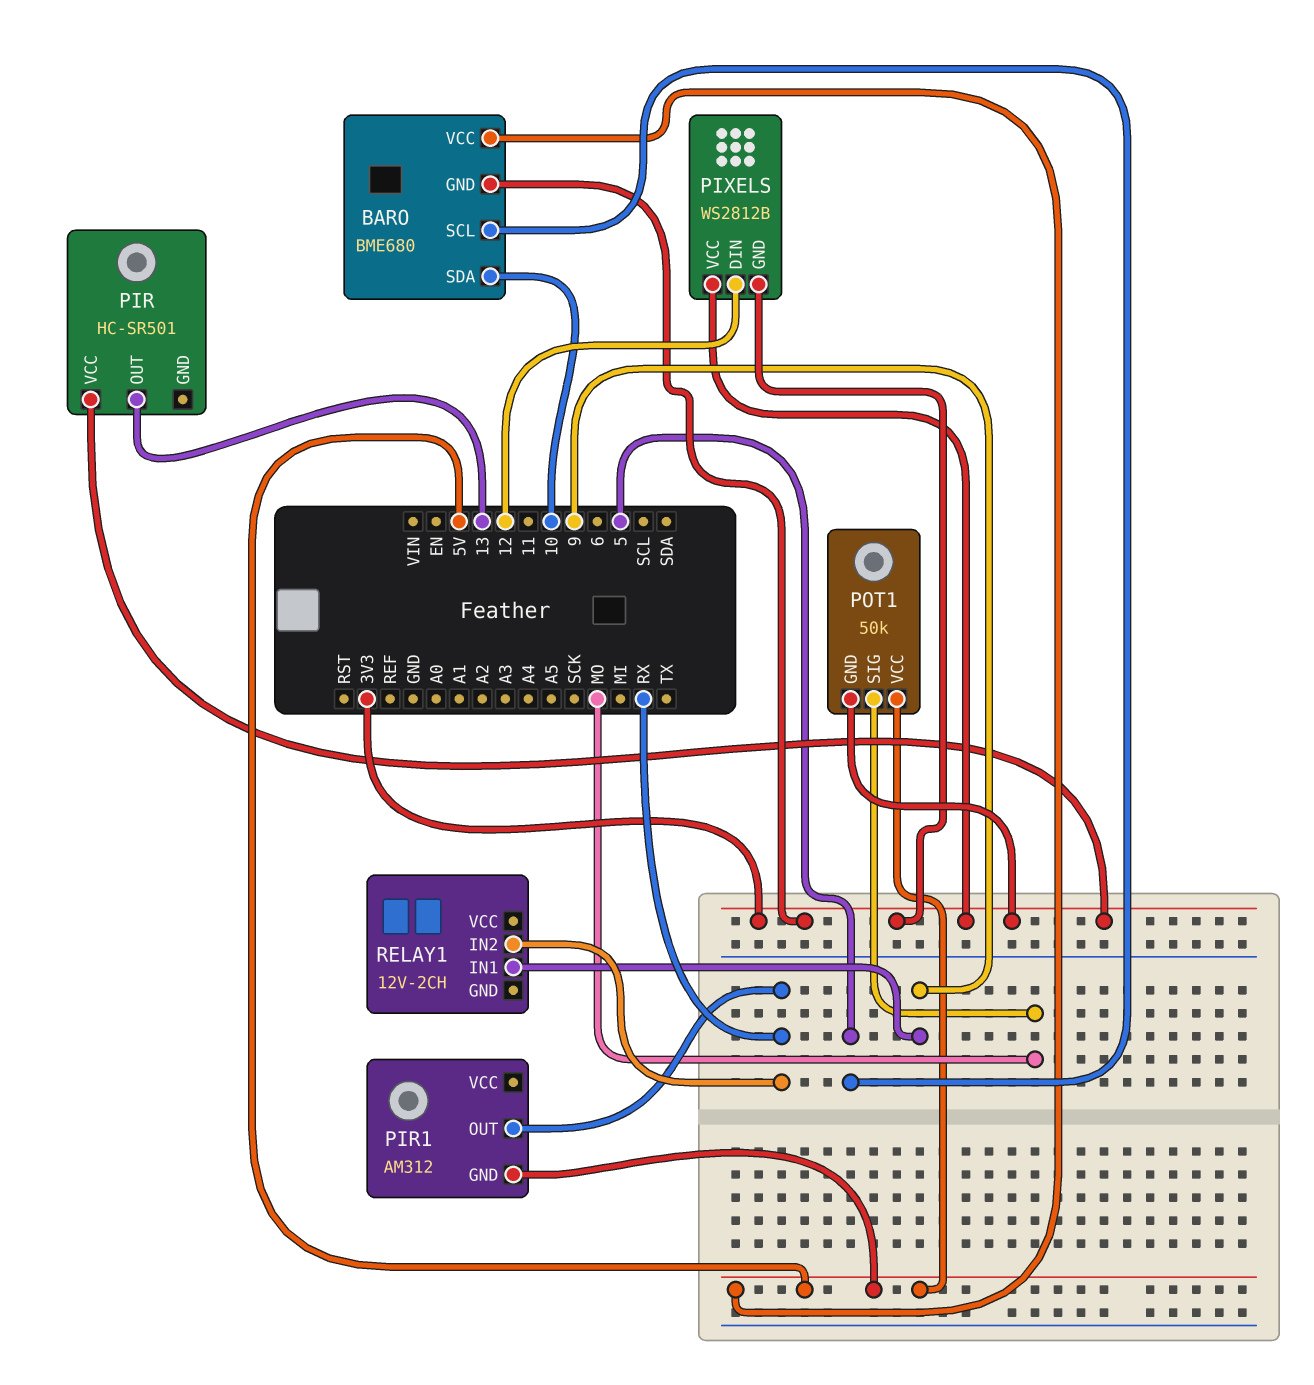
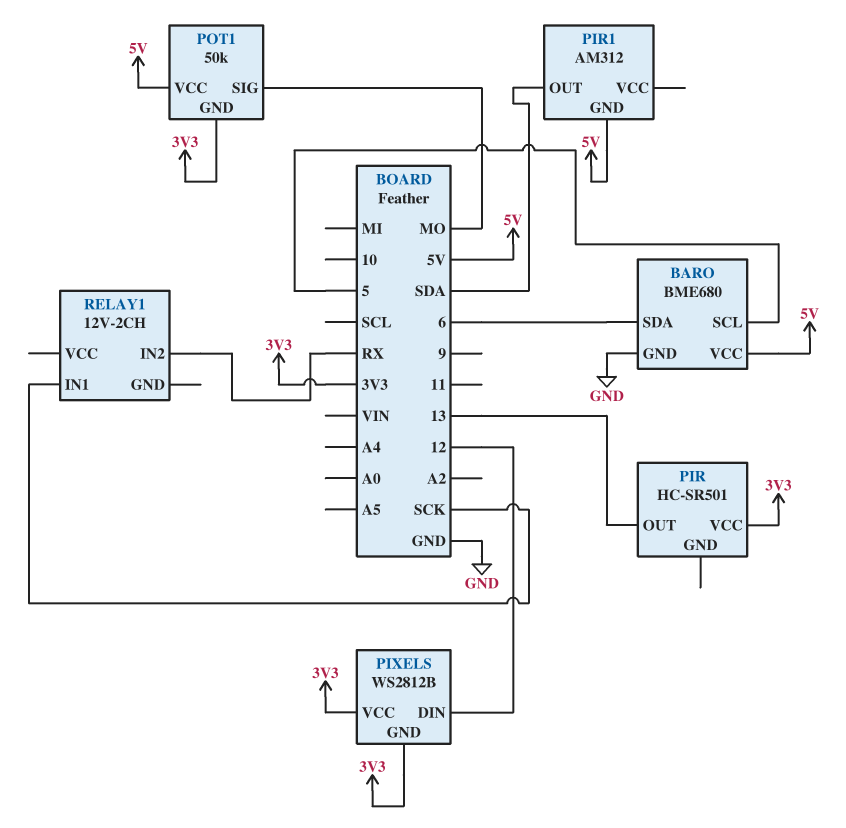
BARO pin GND: 3V3 -> GND
BARO pin SDA: 10 -> 6
PIR1 pin OUT: RX -> SDA
RELAY1 pin IN1: 9 -> SCK

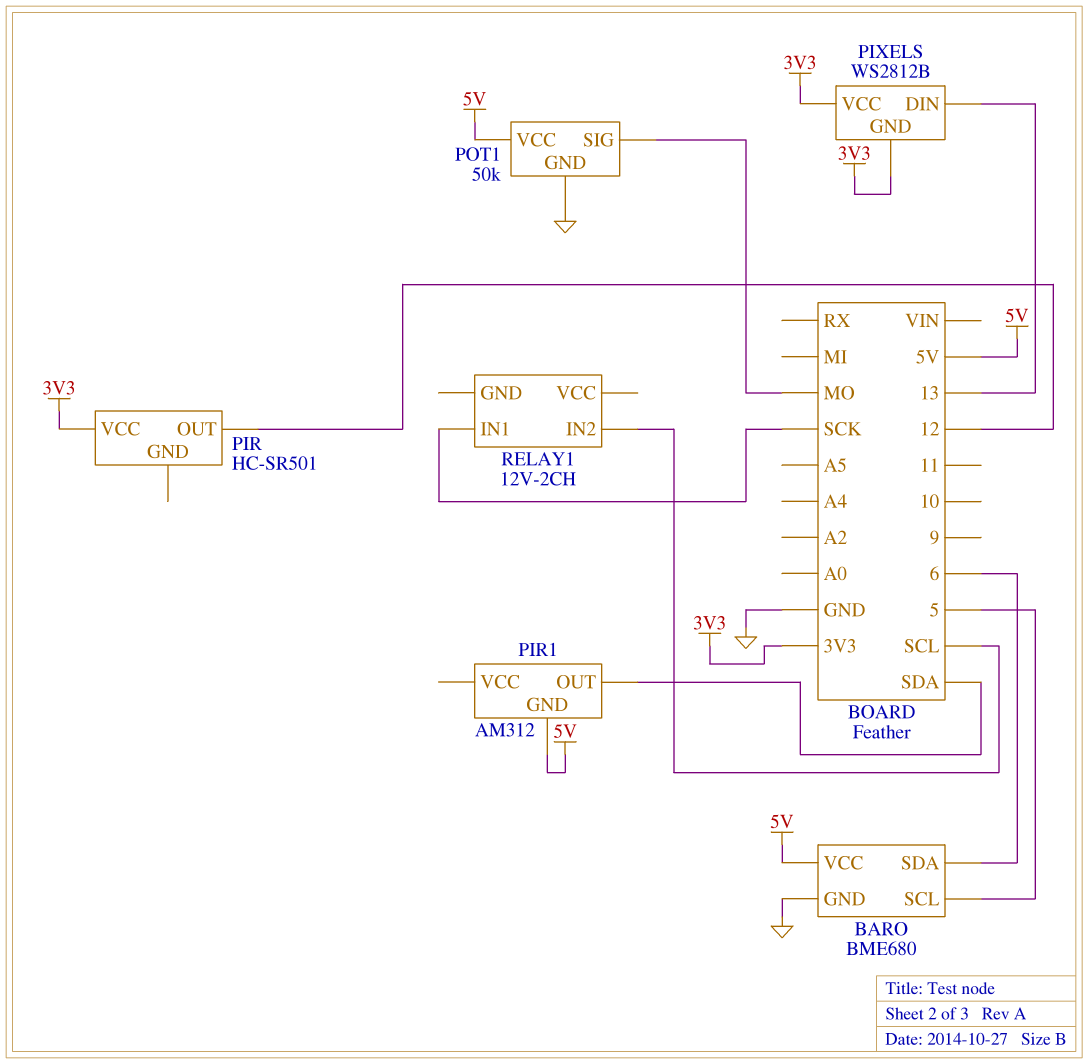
PIR pin OUT: 13 -> 12
PIXELS pin DIN: 12 -> 13
POT1 pin GND: 3V3 -> GND
RELAY1 pin IN2: RX -> SCL

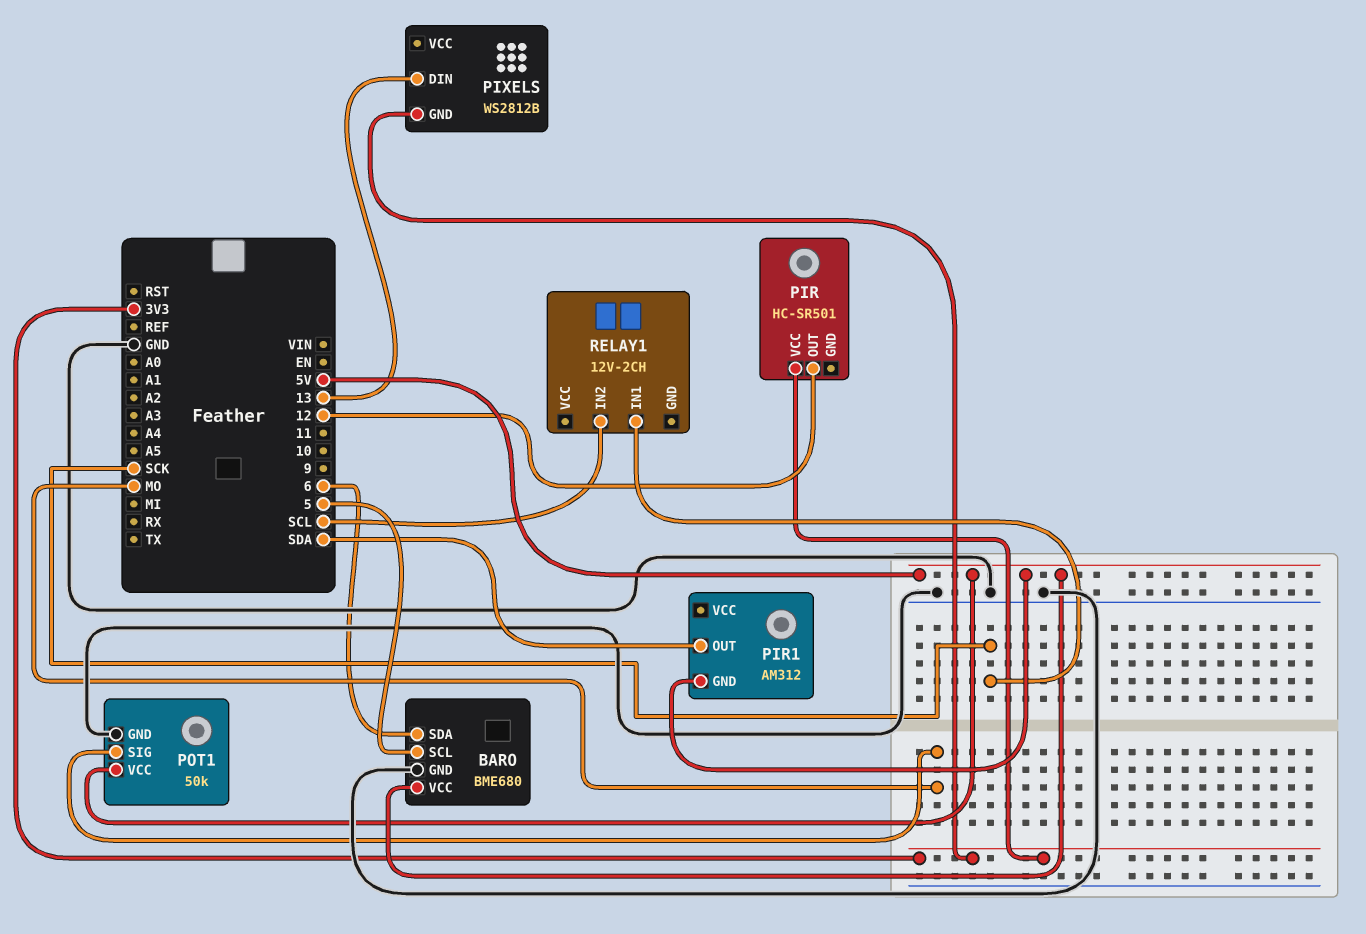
PIXELS pin VCC: 3V3 -> none

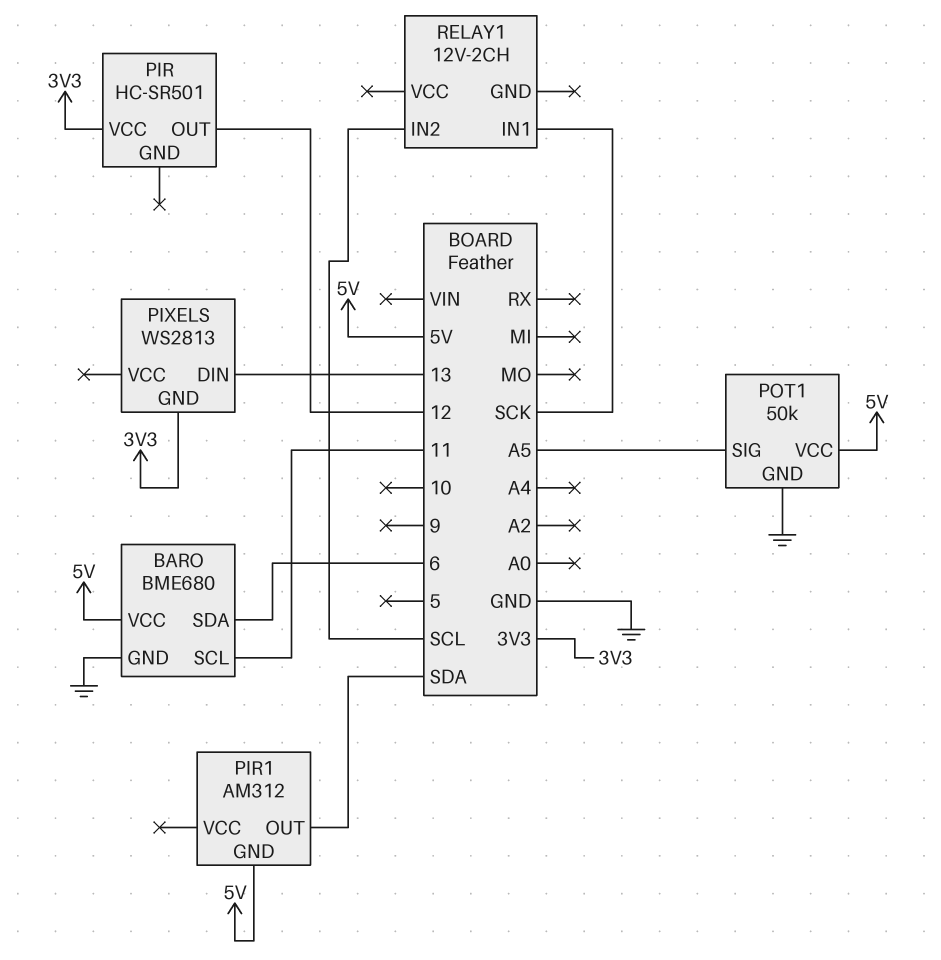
BARO pin SCL: 5 -> 11
PIXELS: WS2812B -> WS2813
POT1 pin SIG: MO -> A5

